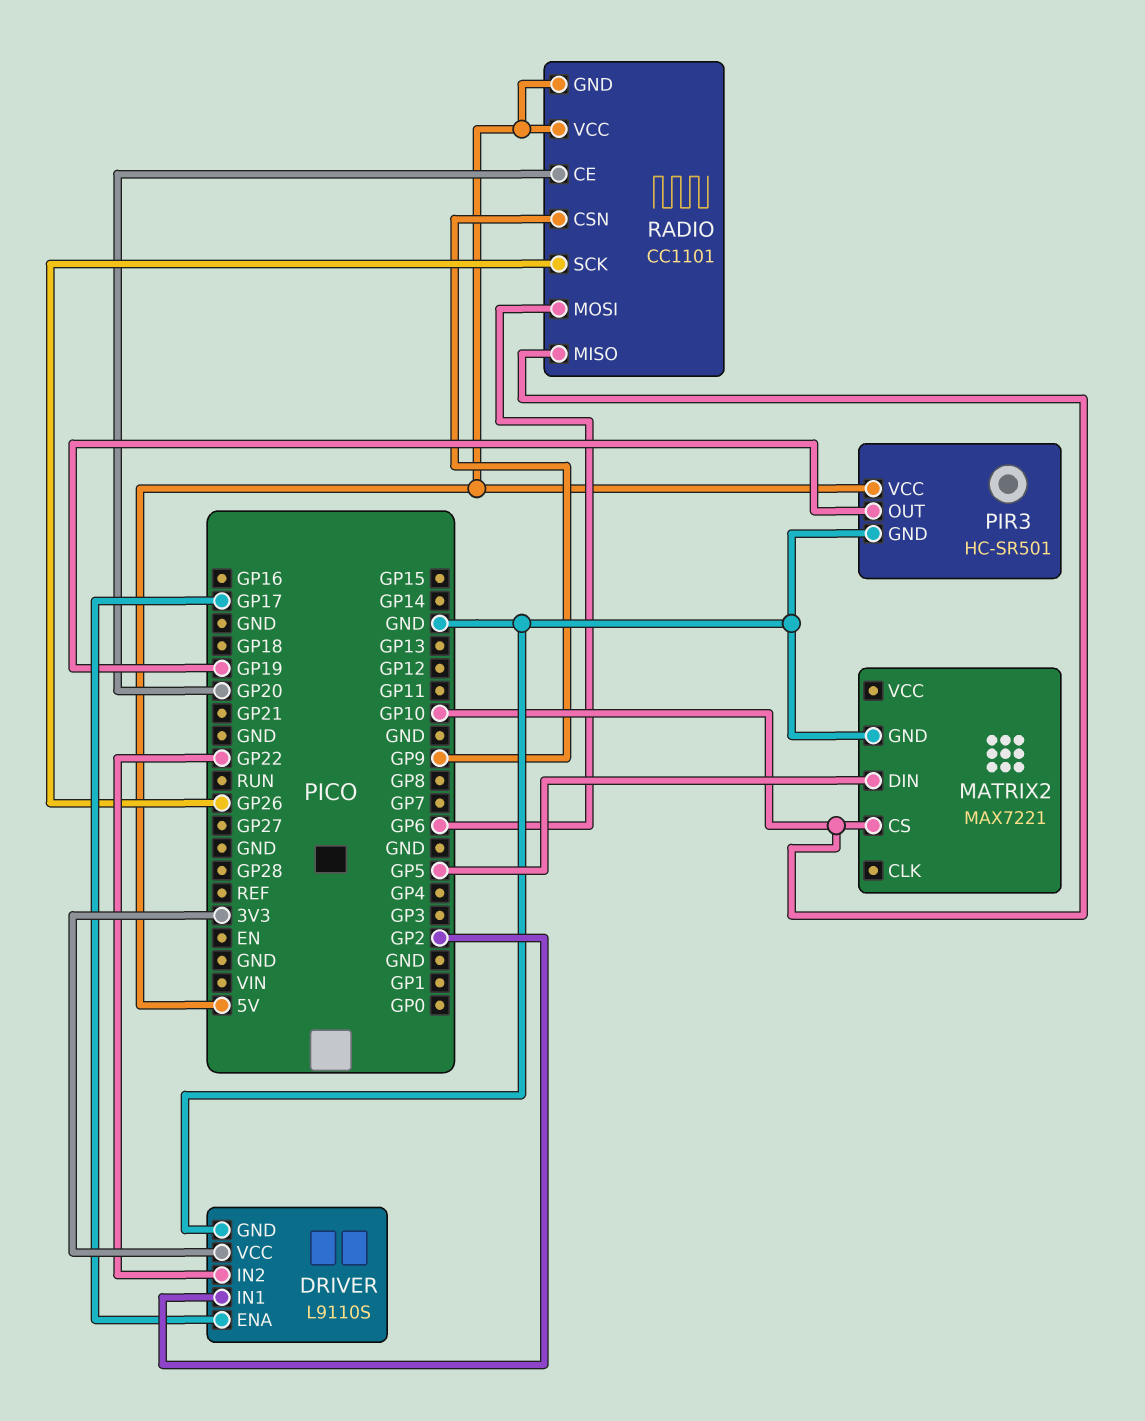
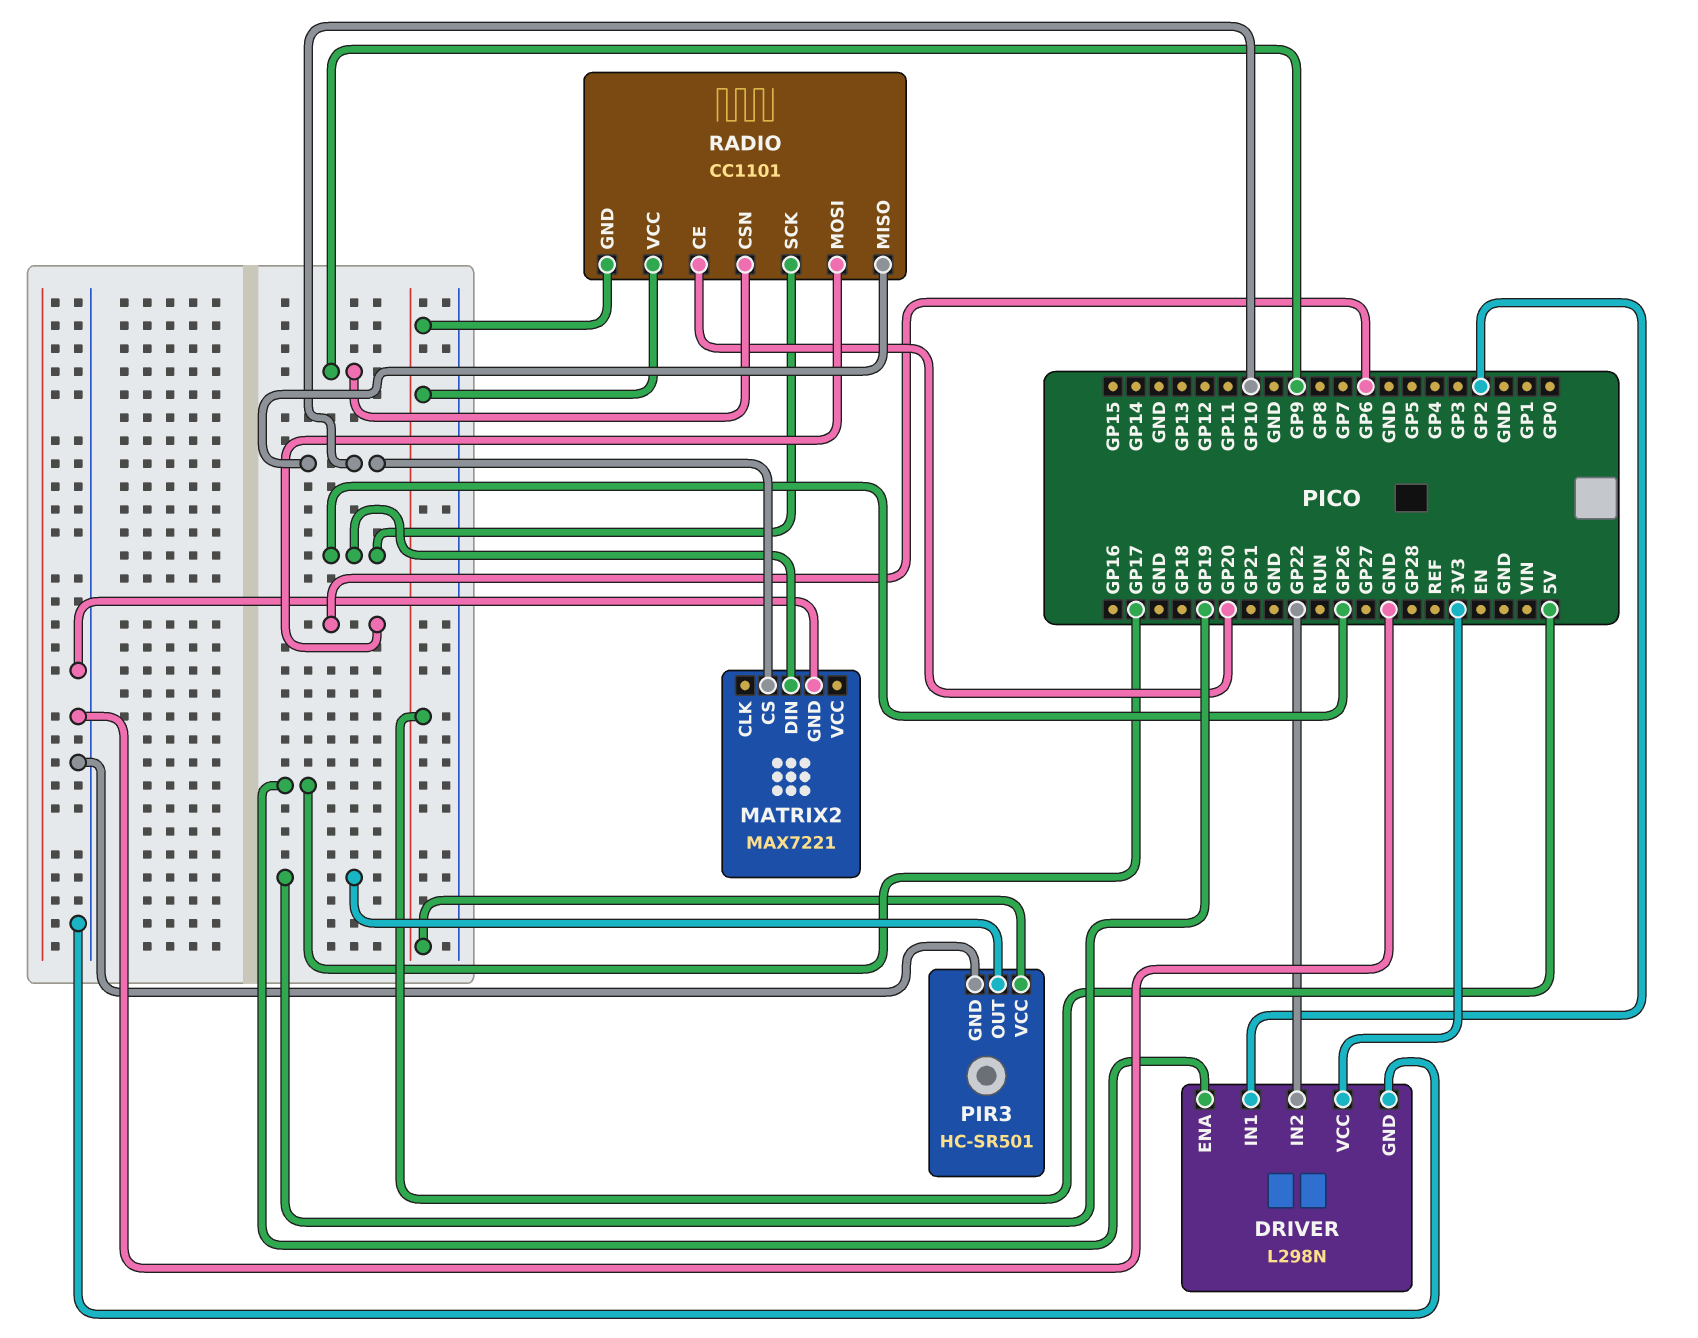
DRIVER: L9110S -> L298N
MATRIX2 pin DIN: GP5 -> GP26

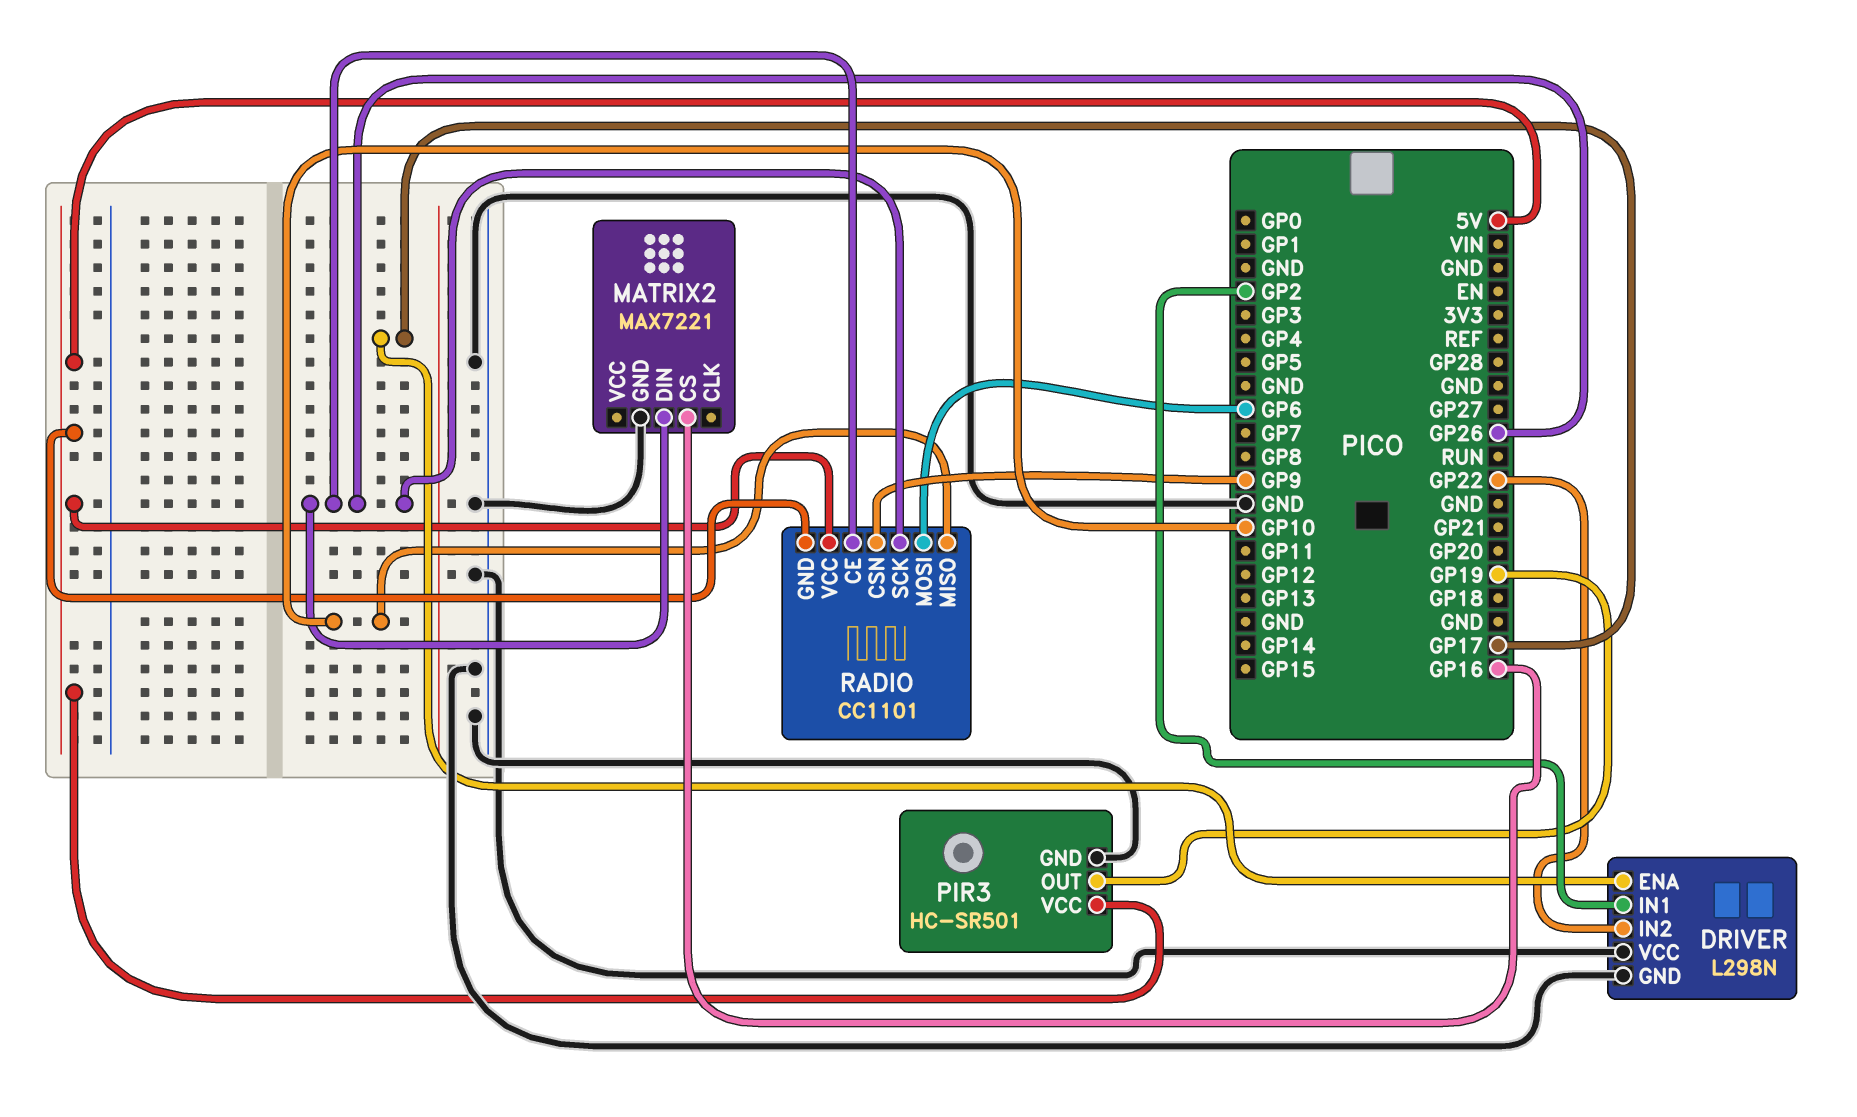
DRIVER pin VCC: 3V3 -> GND
MATRIX2 pin CS: GP10 -> GP16
RADIO pin CE: GP20 -> GP26

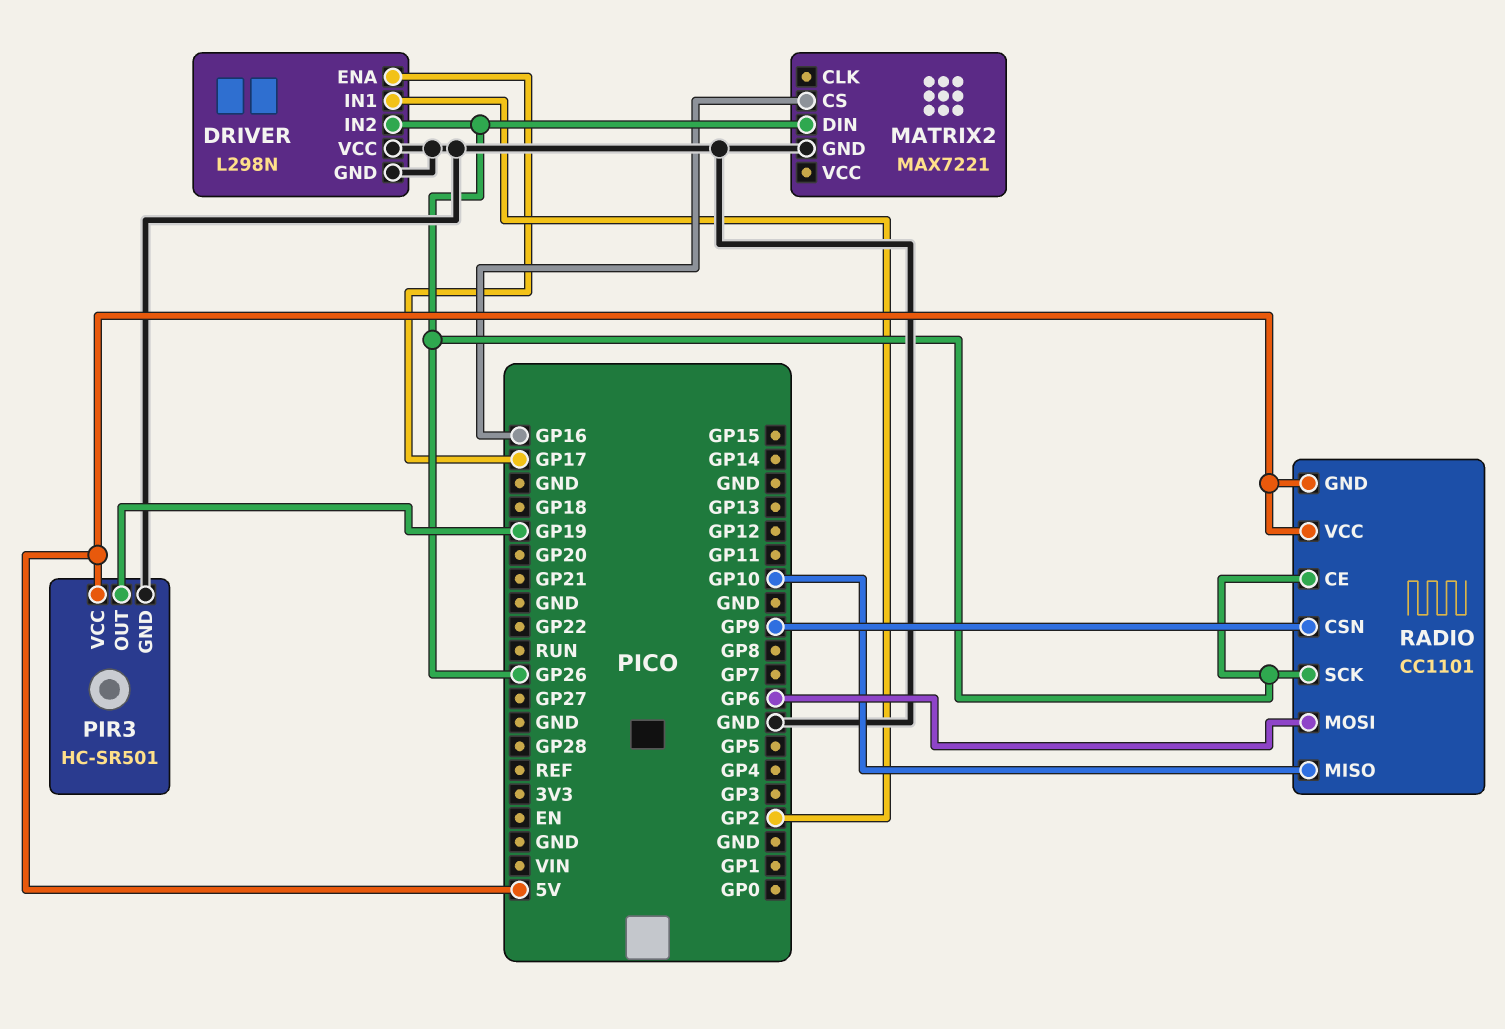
DRIVER pin IN2: GP22 -> GP26

